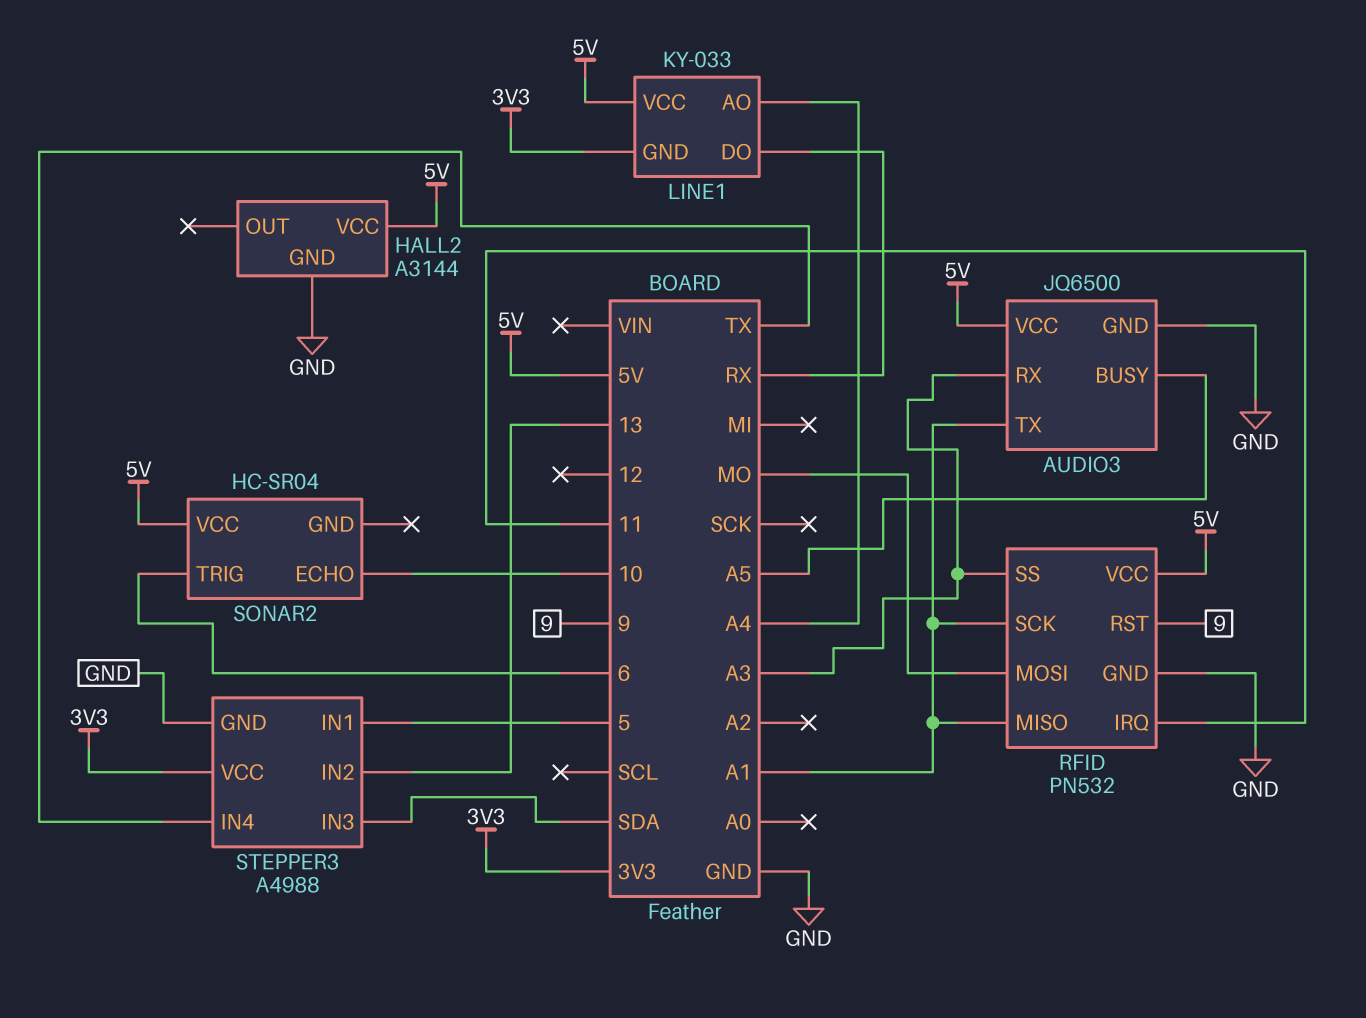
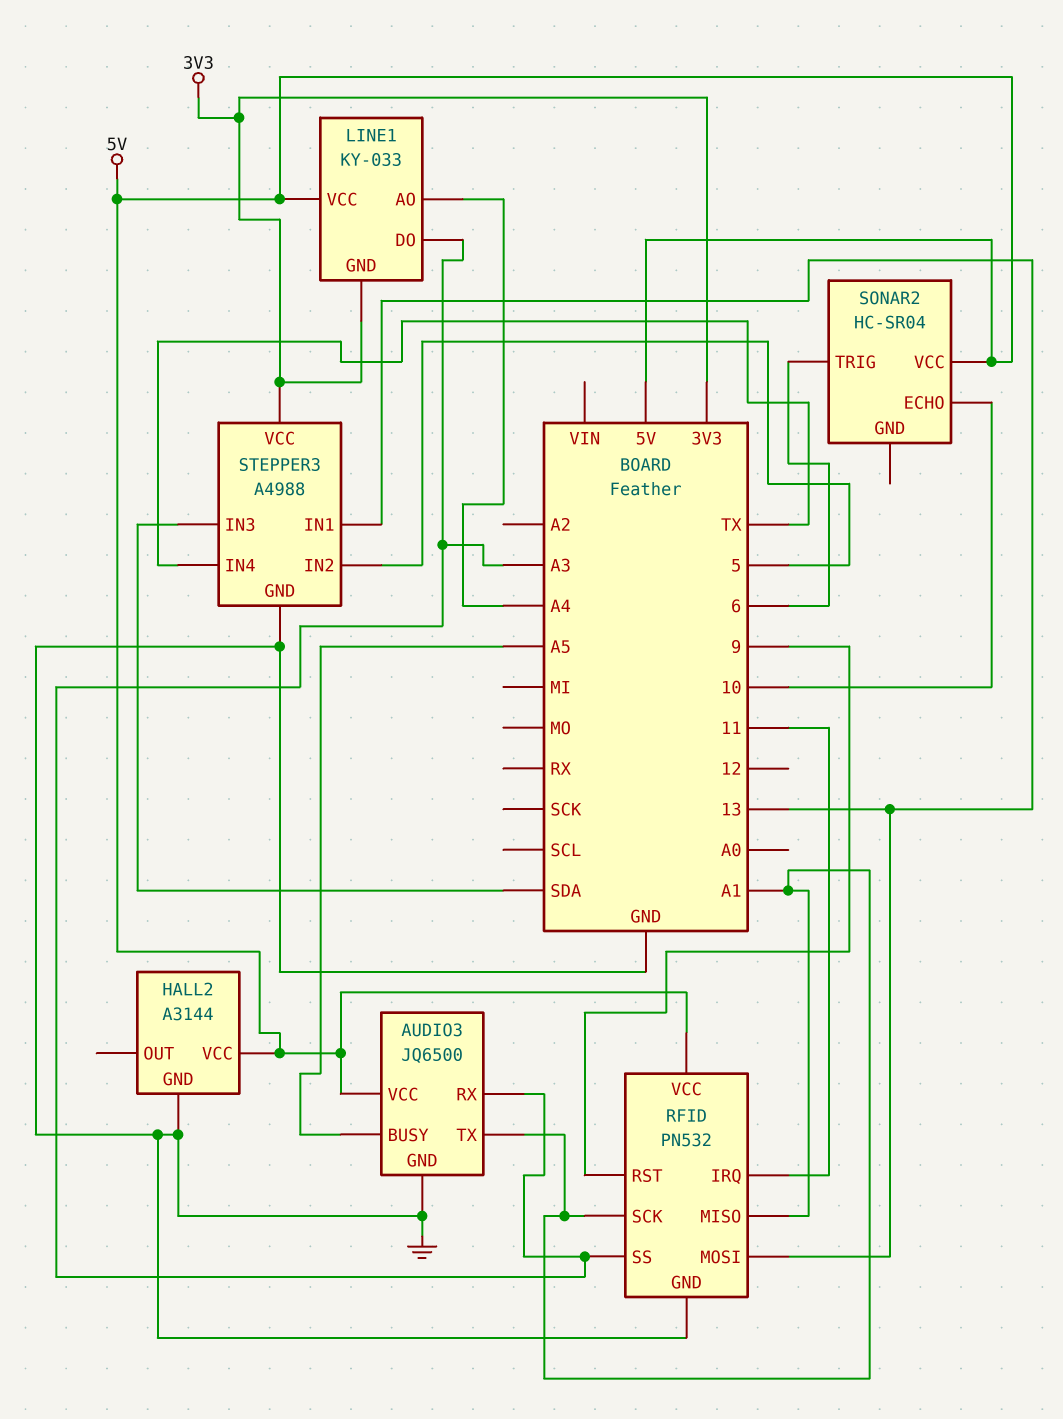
LINE1 pin DO: RX -> A3
RFID pin MOSI: MO -> 13
STEPPER3 pin IN1: 5 -> 13
STEPPER3 pin IN2: 13 -> 5

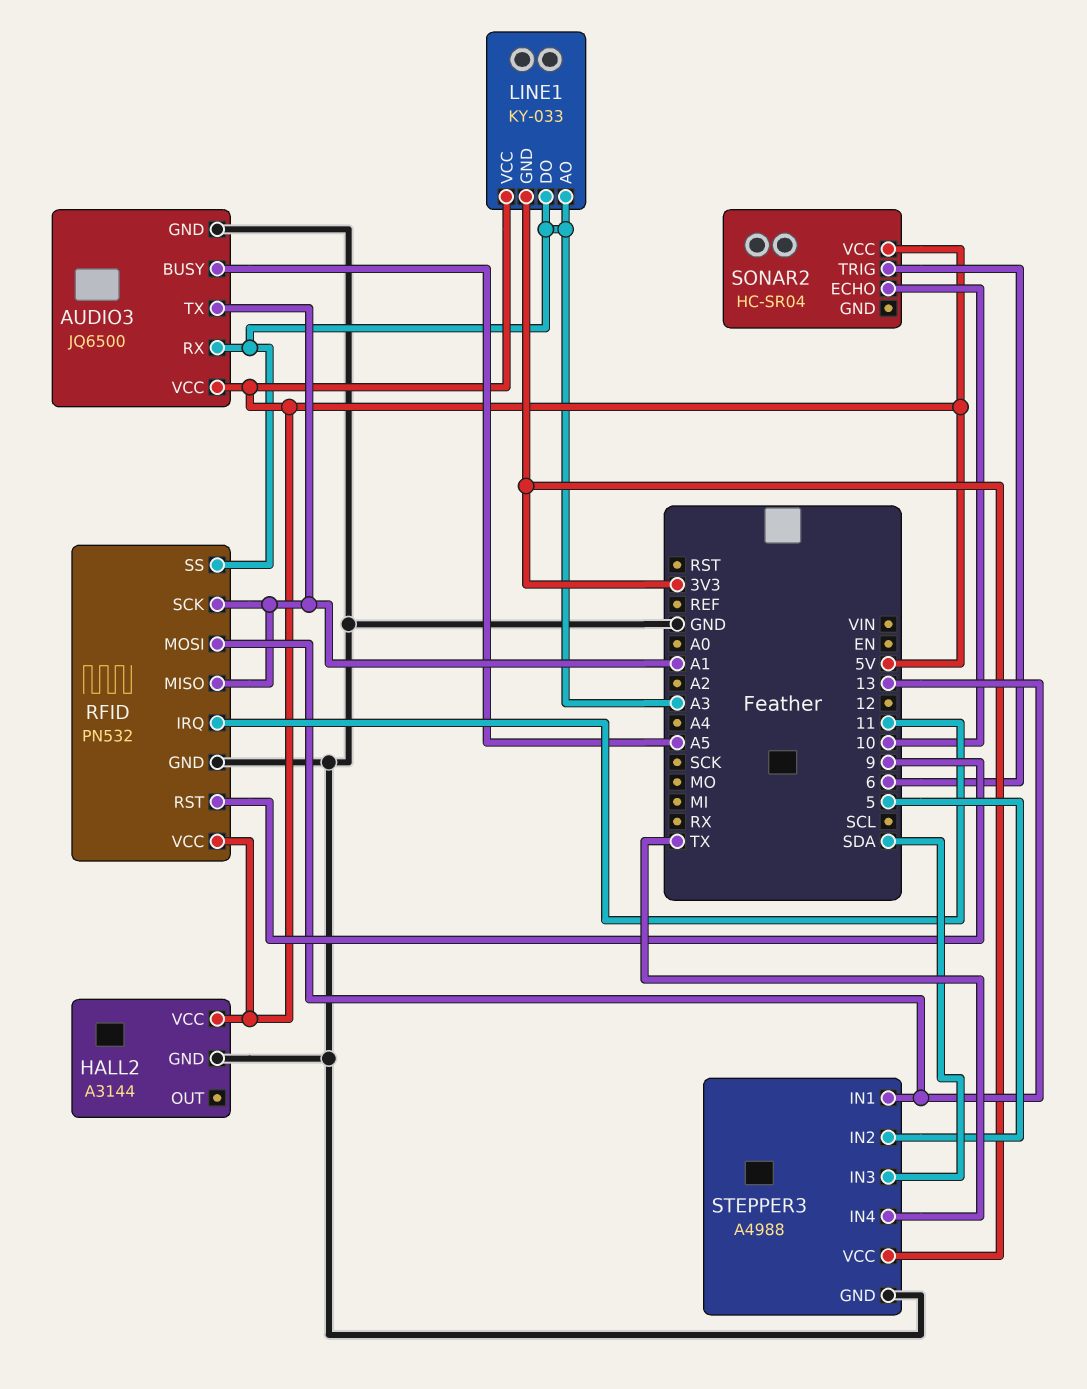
LINE1 pin AO: A4 -> A3

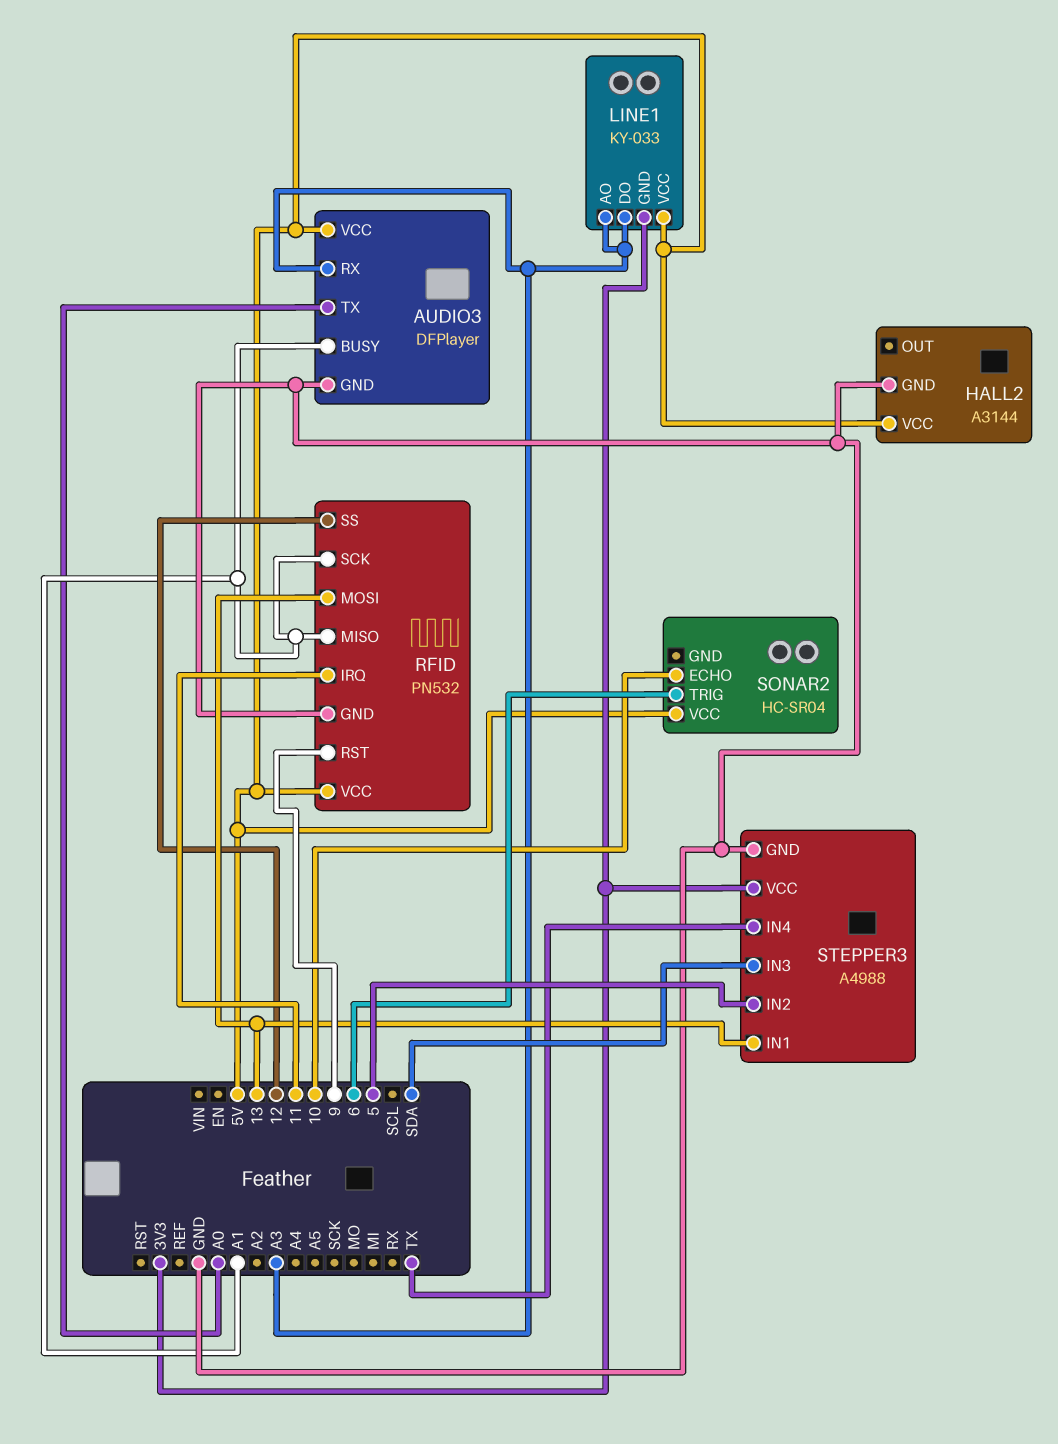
AUDIO3: JQ6500 -> DFPlayer
AUDIO3 pin BUSY: A5 -> A1
AUDIO3 pin TX: A1 -> A0
RFID pin SS: A3 -> 12

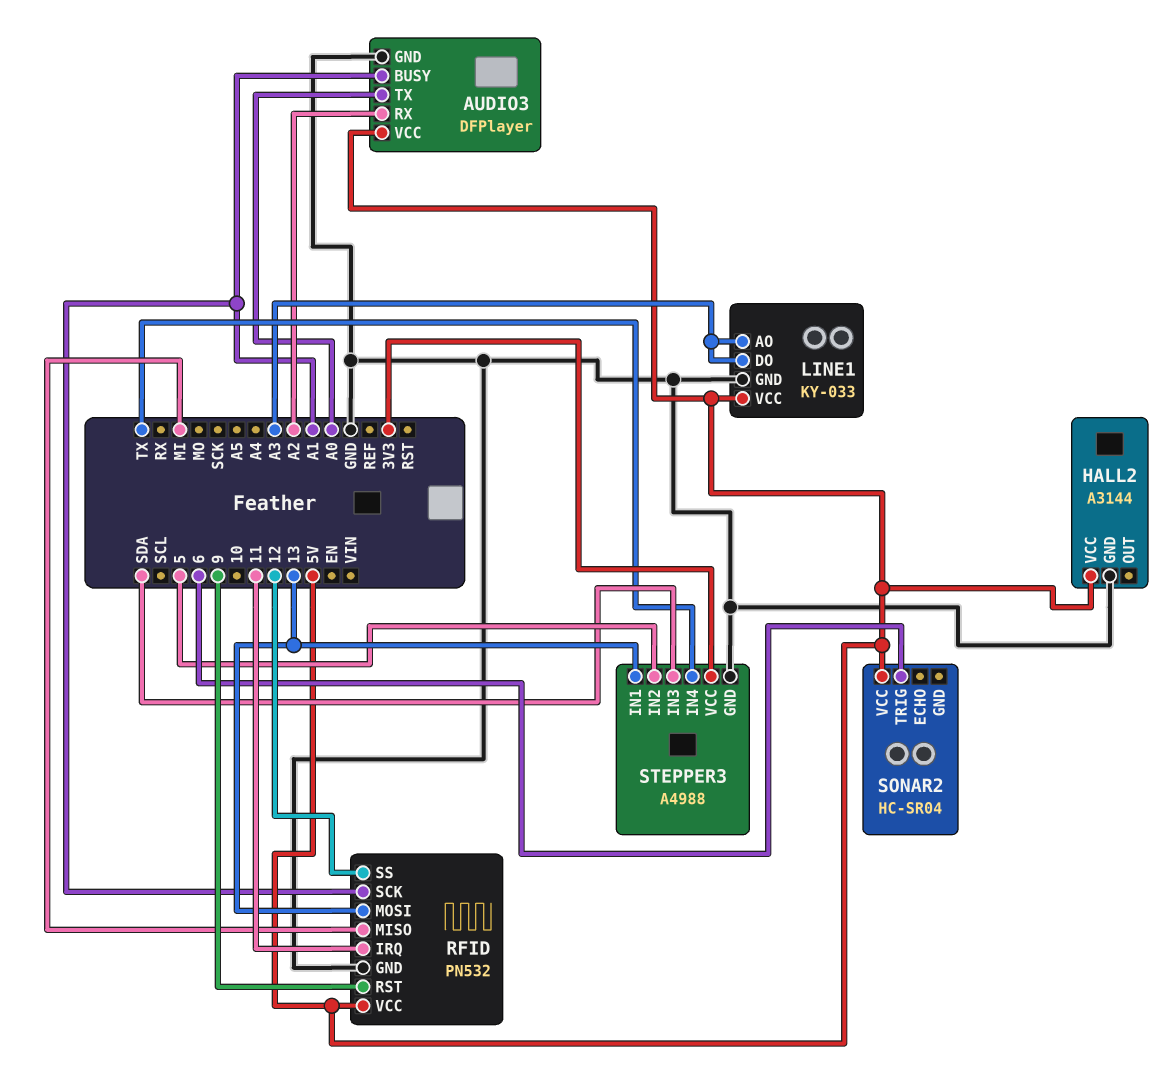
AUDIO3 pin RX: A3 -> A2
LINE1 pin GND: 3V3 -> GND
RFID pin MISO: A1 -> MI
SONAR2 pin ECHO: 10 -> none

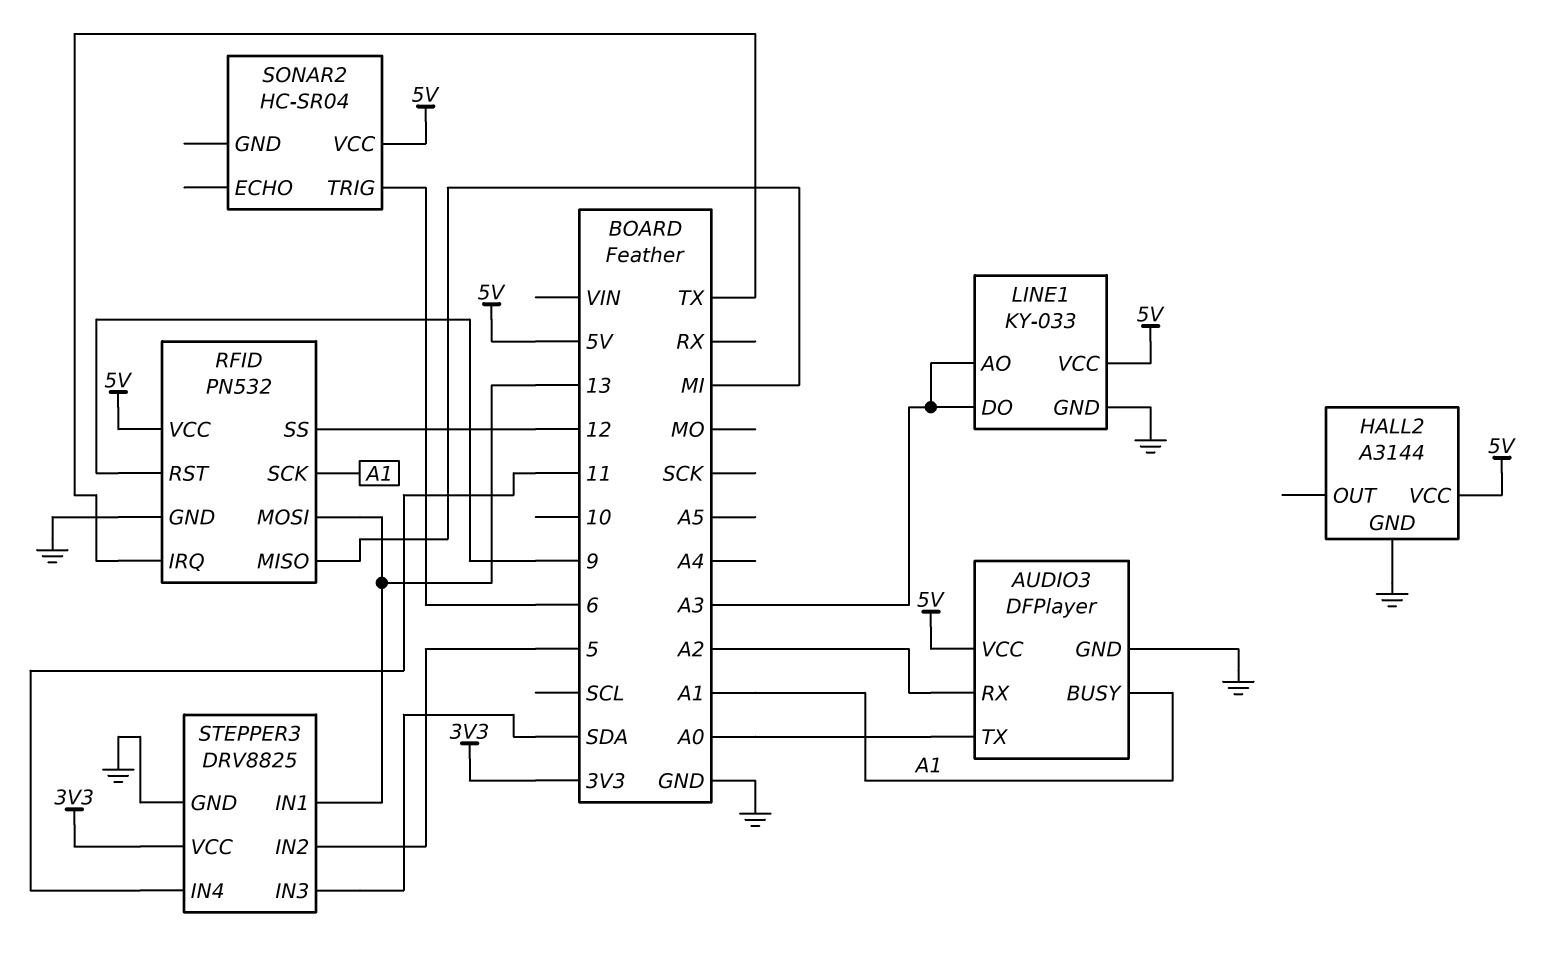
RFID pin IRQ: 11 -> TX
STEPPER3: A4988 -> DRV8825
STEPPER3 pin IN4: TX -> 11

